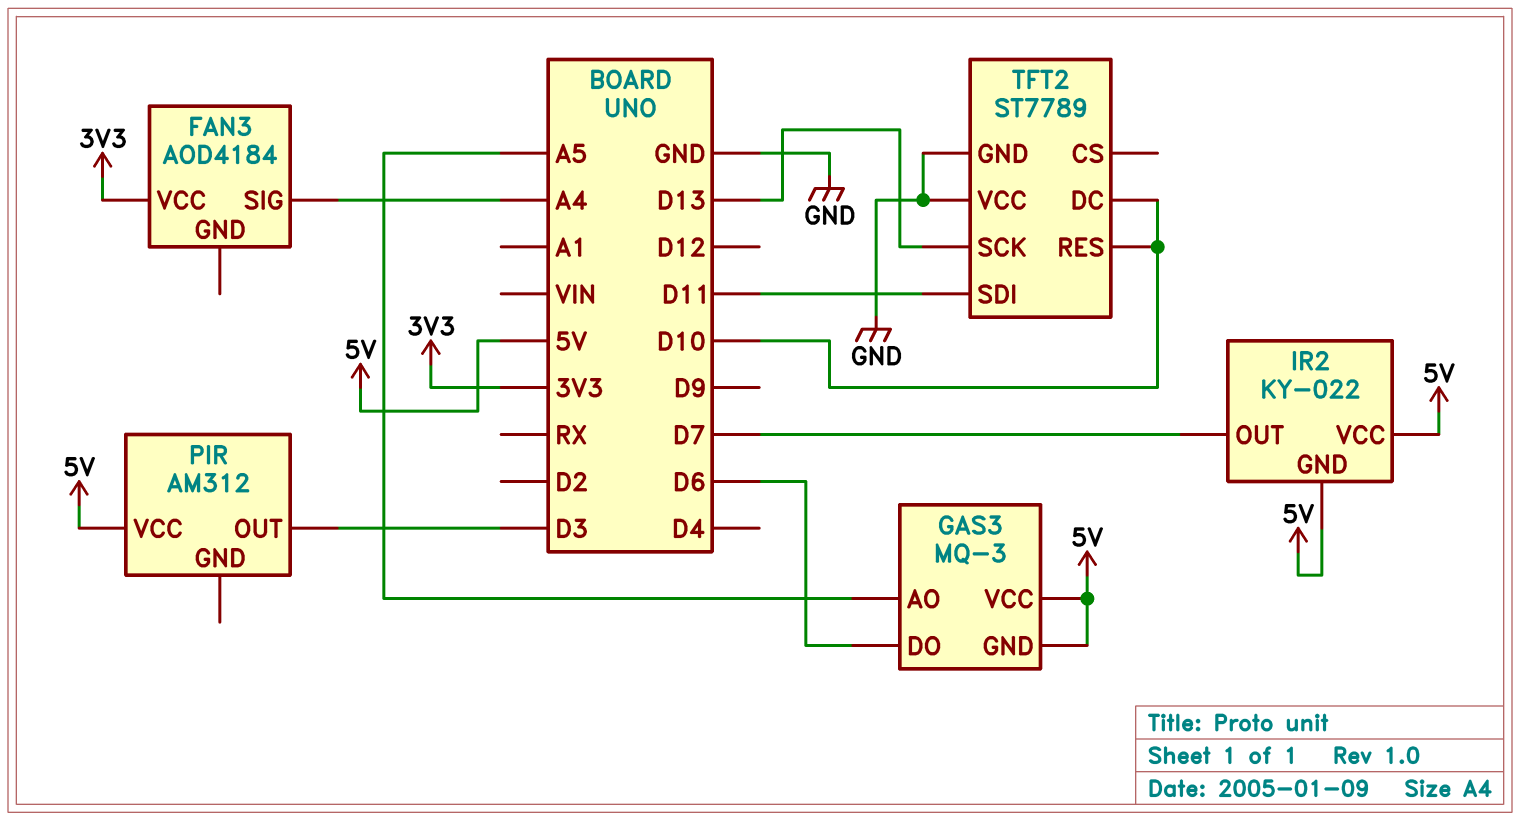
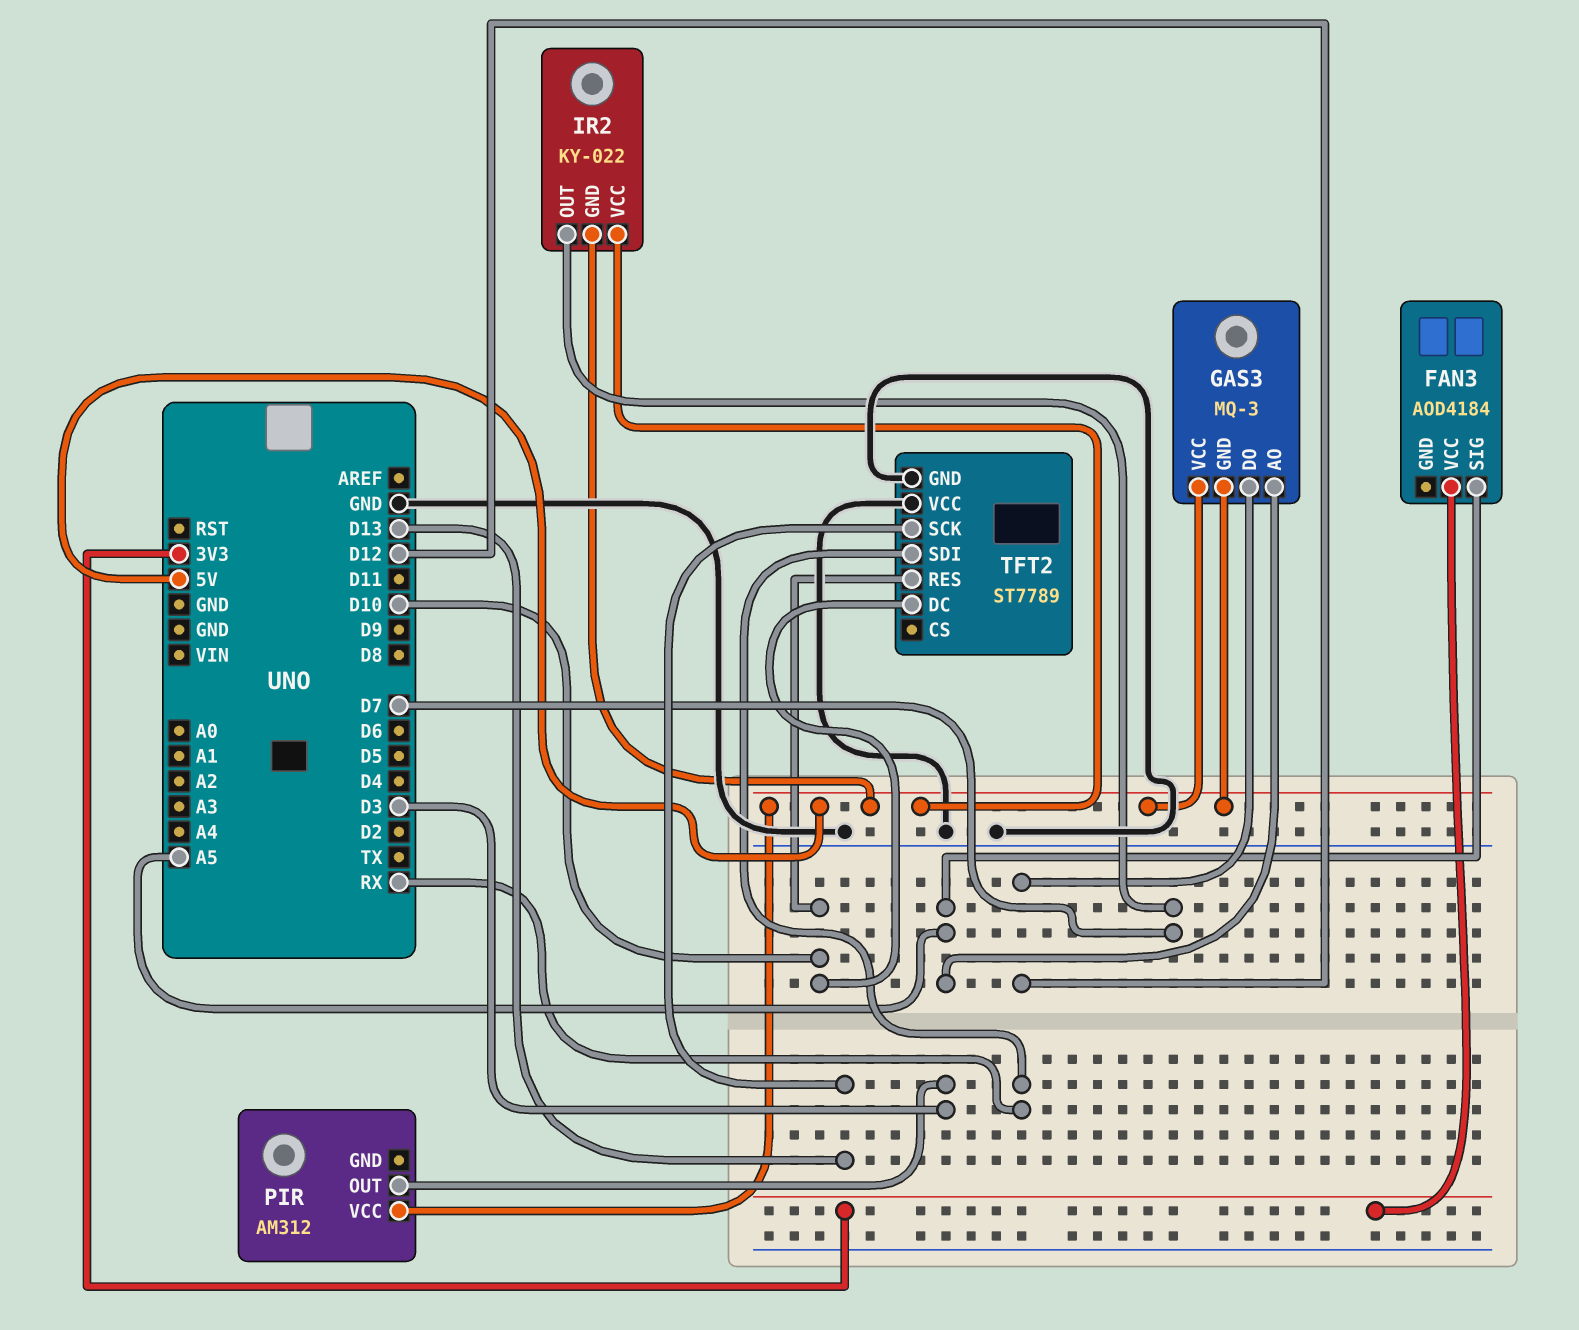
FAN3 pin SIG: A4 -> A5
GAS3 pin DO: D6 -> D12
TFT2 pin SDI: D11 -> RX

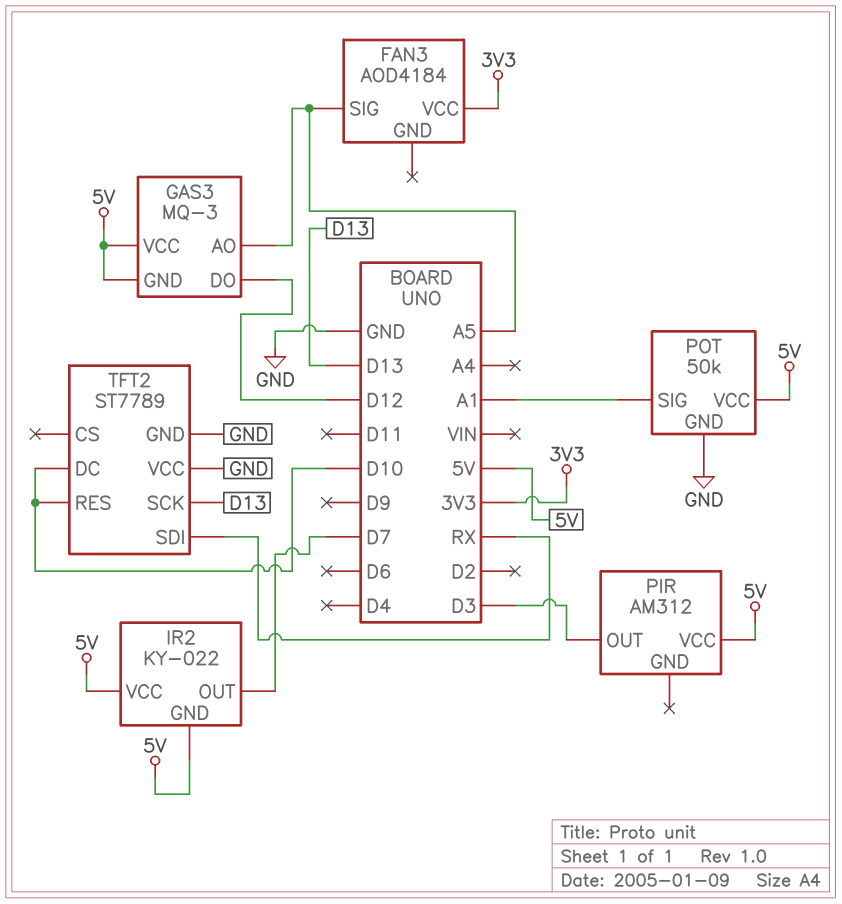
POT: none -> 50k
POT pin GND: none -> GND
POT pin SIG: none -> A1
POT pin VCC: none -> 5V

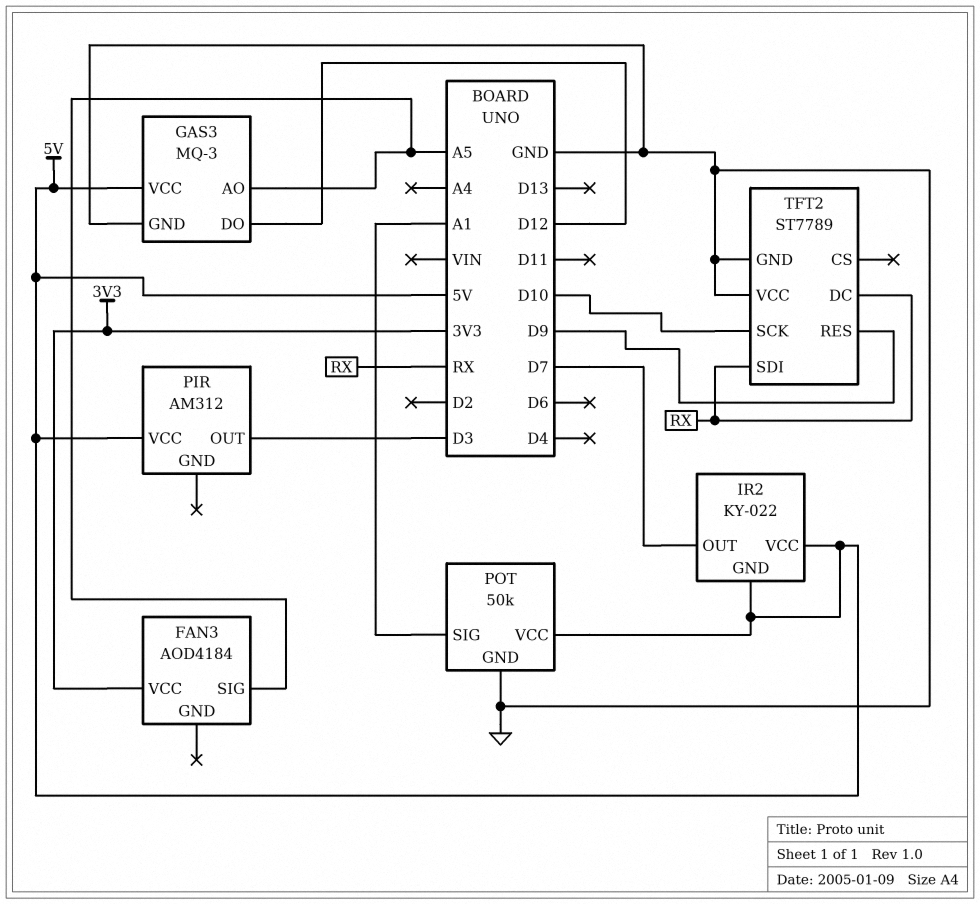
GAS3 pin GND: 5V -> GND
TFT2 pin DC: D10 -> RX
TFT2 pin RES: D10 -> D9
TFT2 pin SCK: D13 -> D10

